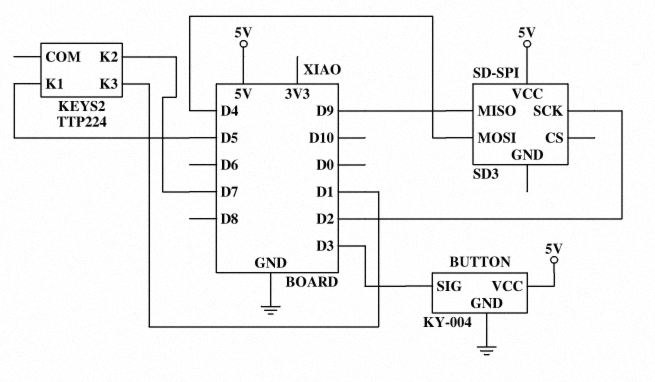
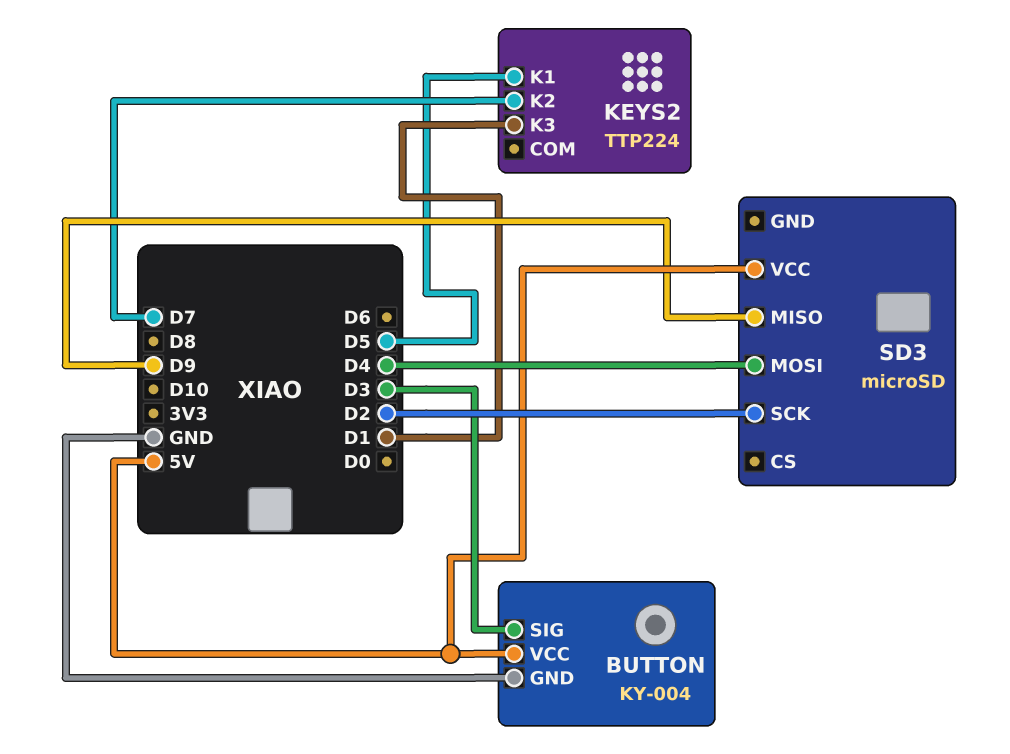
SD3: SD-SPI -> microSD

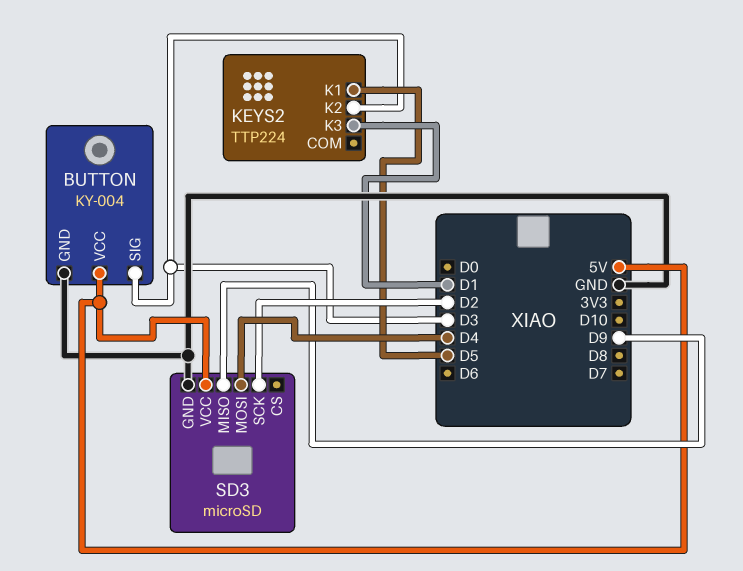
KEYS2 pin K2: D7 -> D3
SD3 pin GND: none -> GND

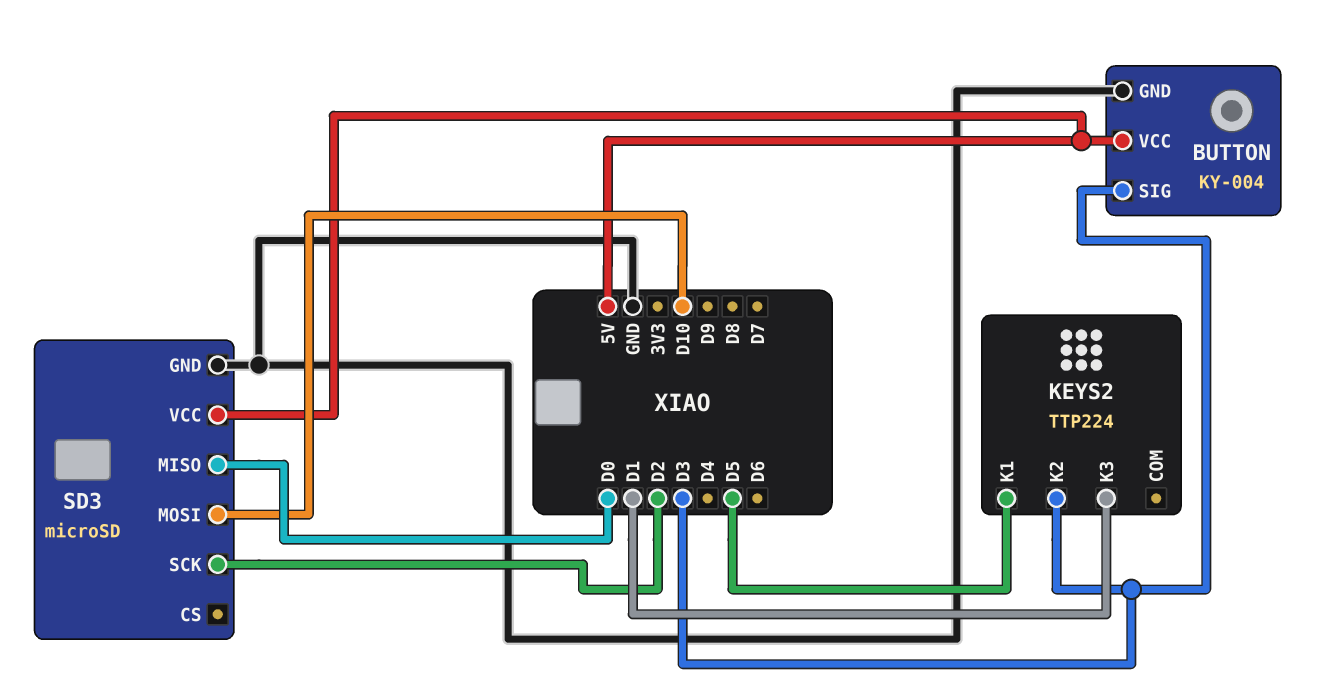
SD3 pin MISO: D9 -> D0
SD3 pin MOSI: D4 -> D10

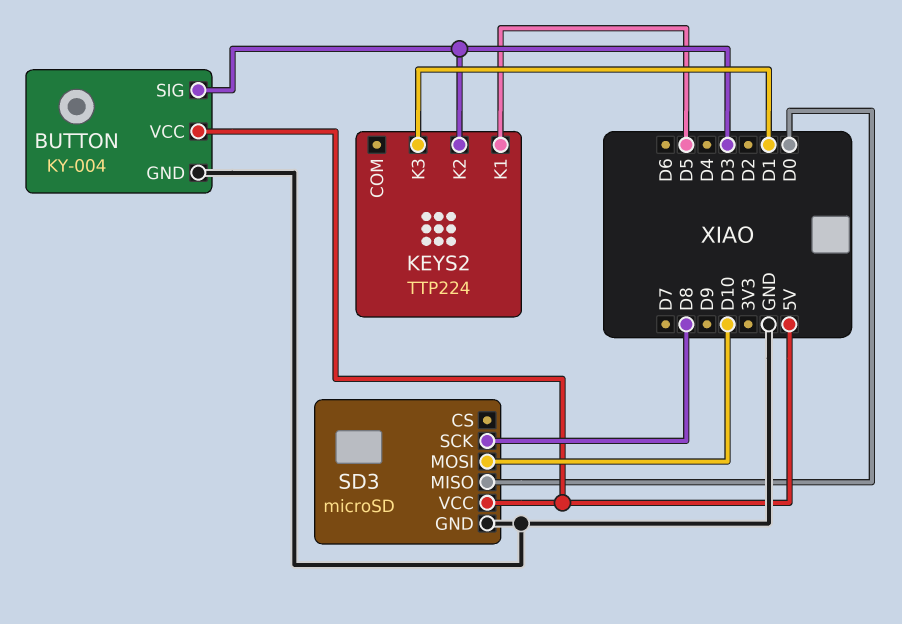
SD3 pin SCK: D2 -> D8

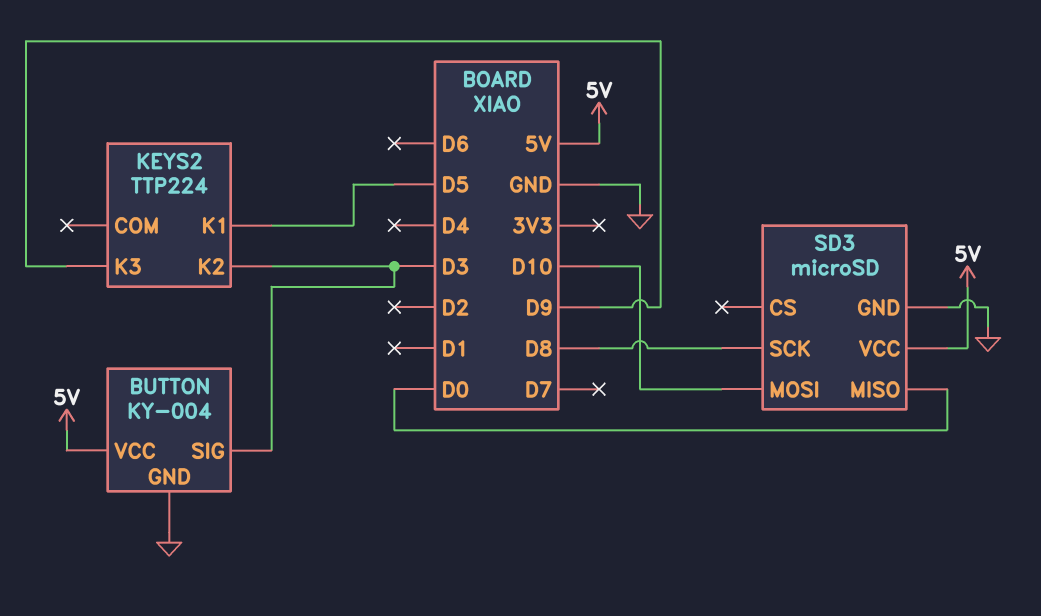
KEYS2 pin K3: D1 -> D9

